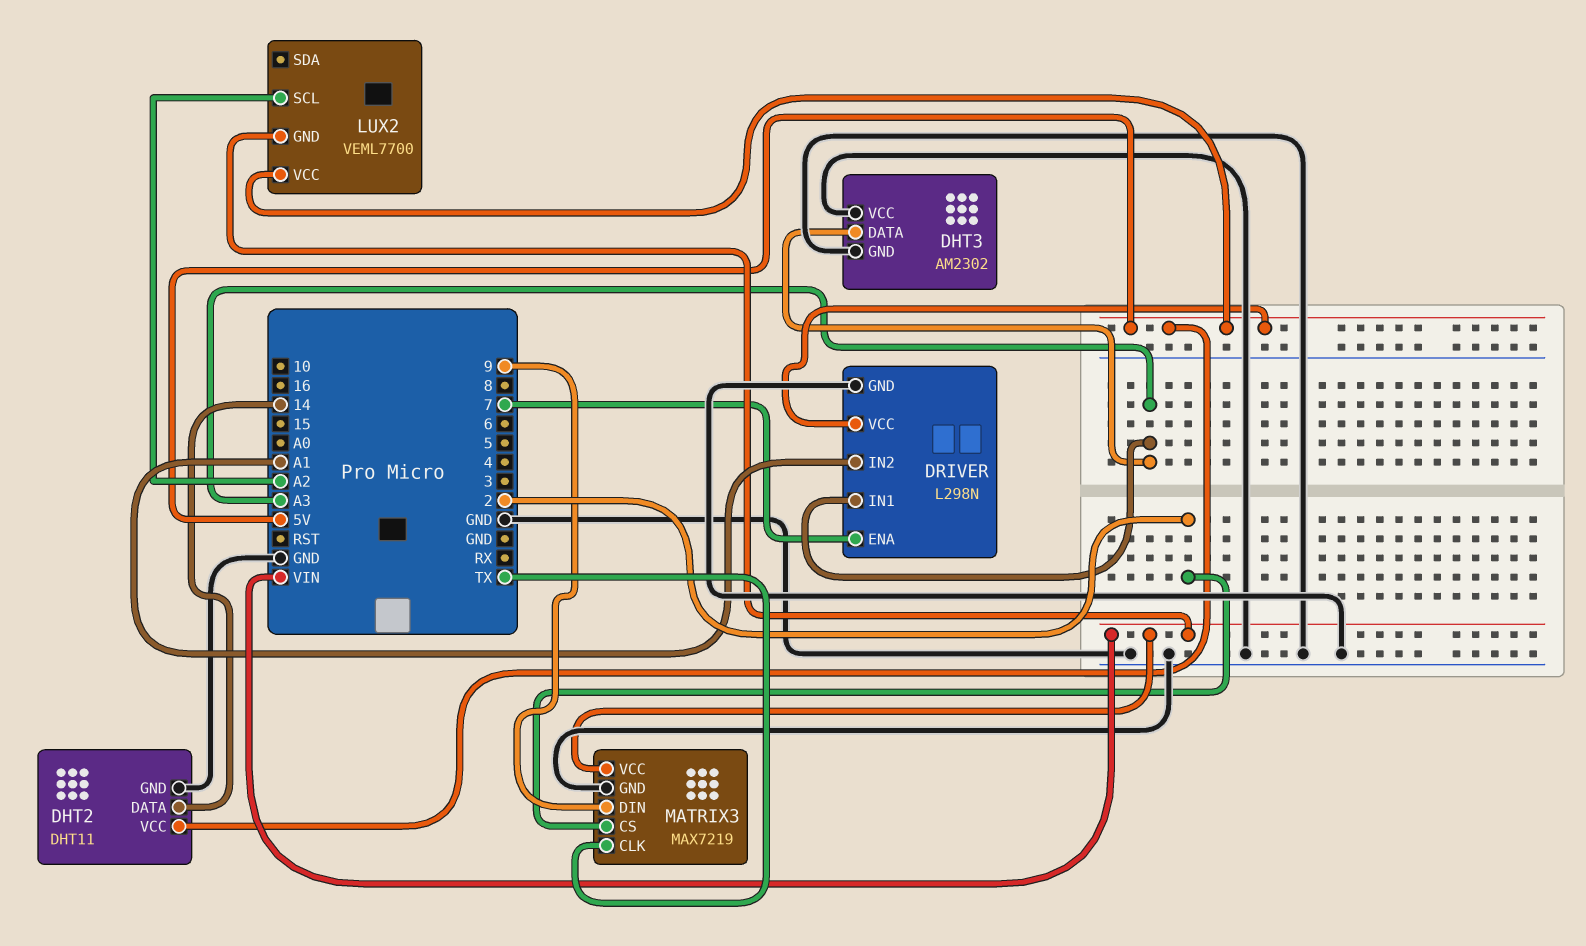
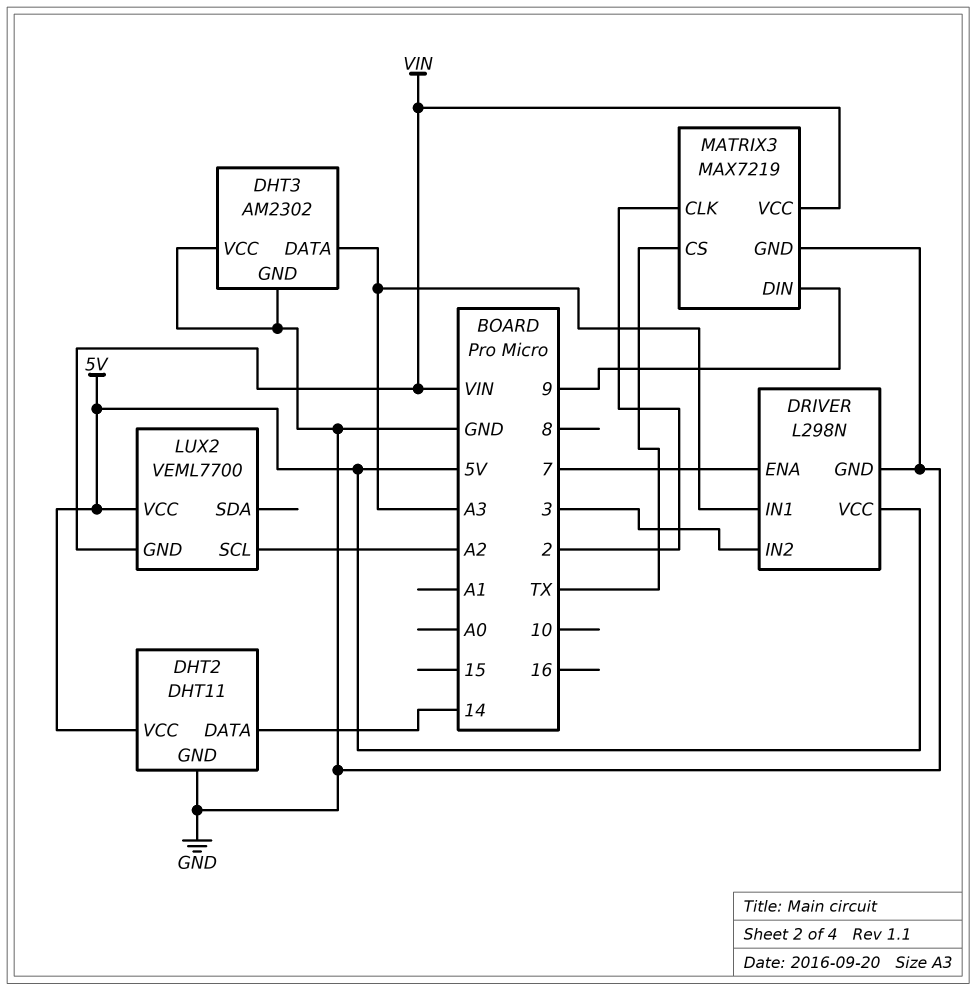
DRIVER pin IN2: A1 -> 3
MATRIX3 pin CLK: TX -> 2
MATRIX3 pin CS: 2 -> TX

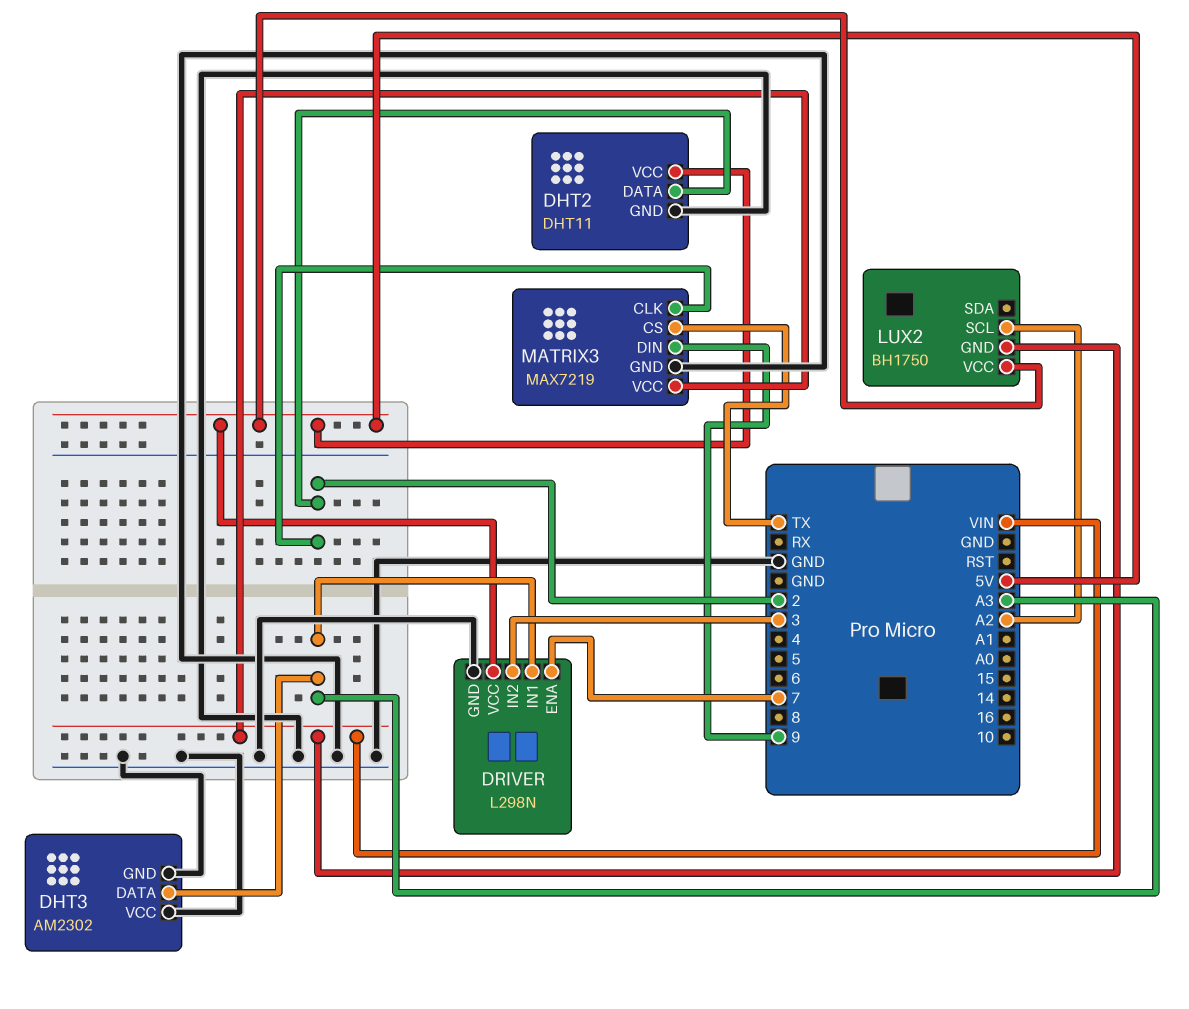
DHT2 pin DATA: 14 -> 2
LUX2: VEML7700 -> BH1750

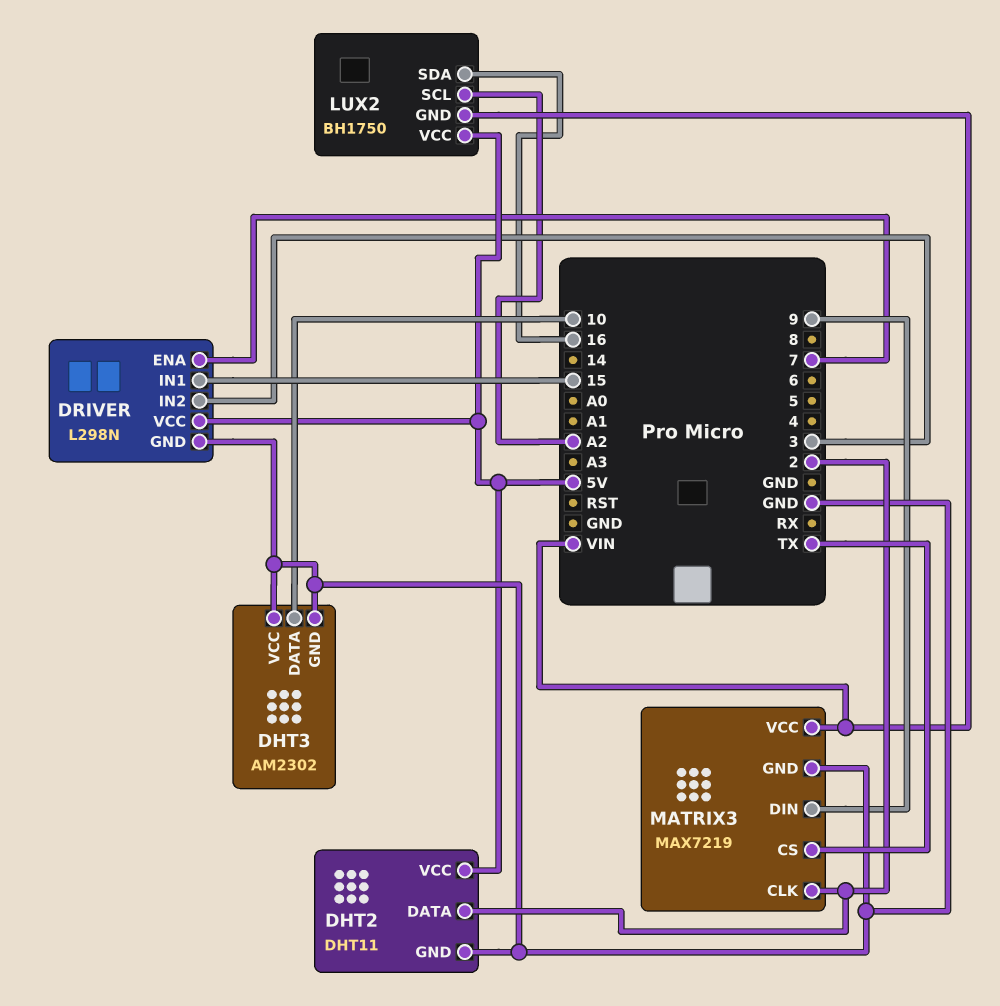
DHT3 pin DATA: A3 -> 10
DRIVER pin IN1: A3 -> 15
LUX2 pin SDA: none -> 16

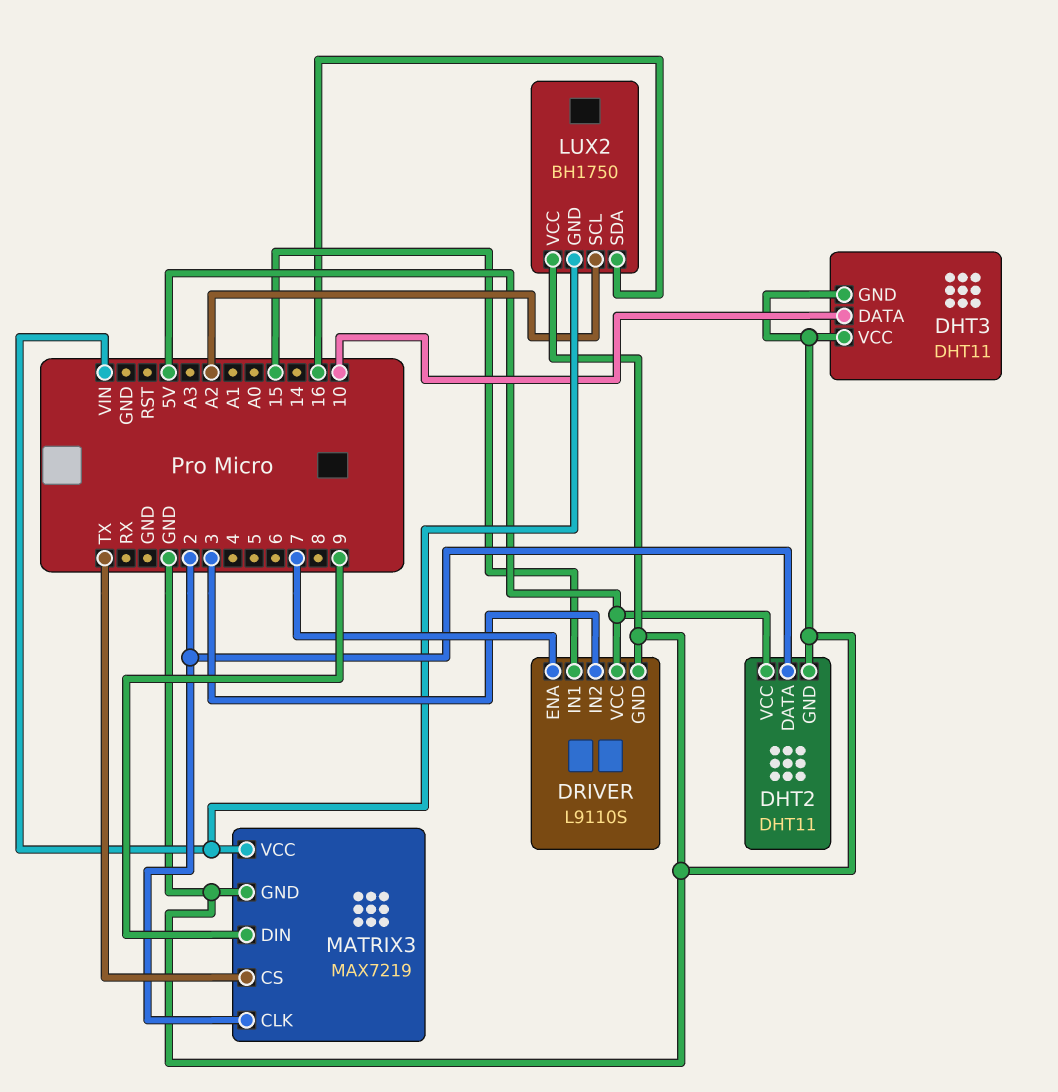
DHT3: AM2302 -> DHT11
DRIVER: L298N -> L9110S
LUX2 pin VCC: 5V -> GND

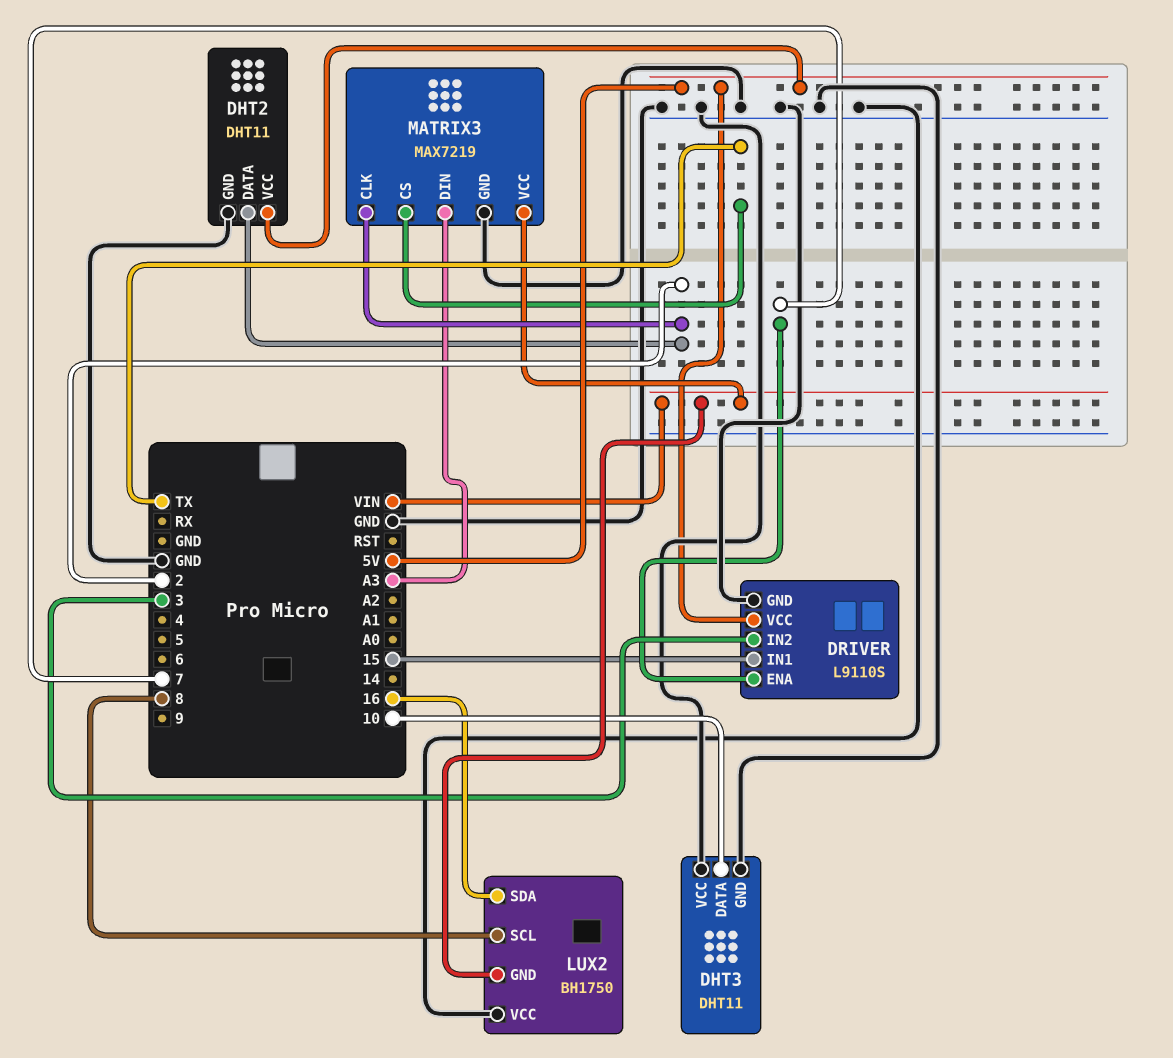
LUX2 pin SCL: A2 -> 8
MATRIX3 pin DIN: 9 -> A3

